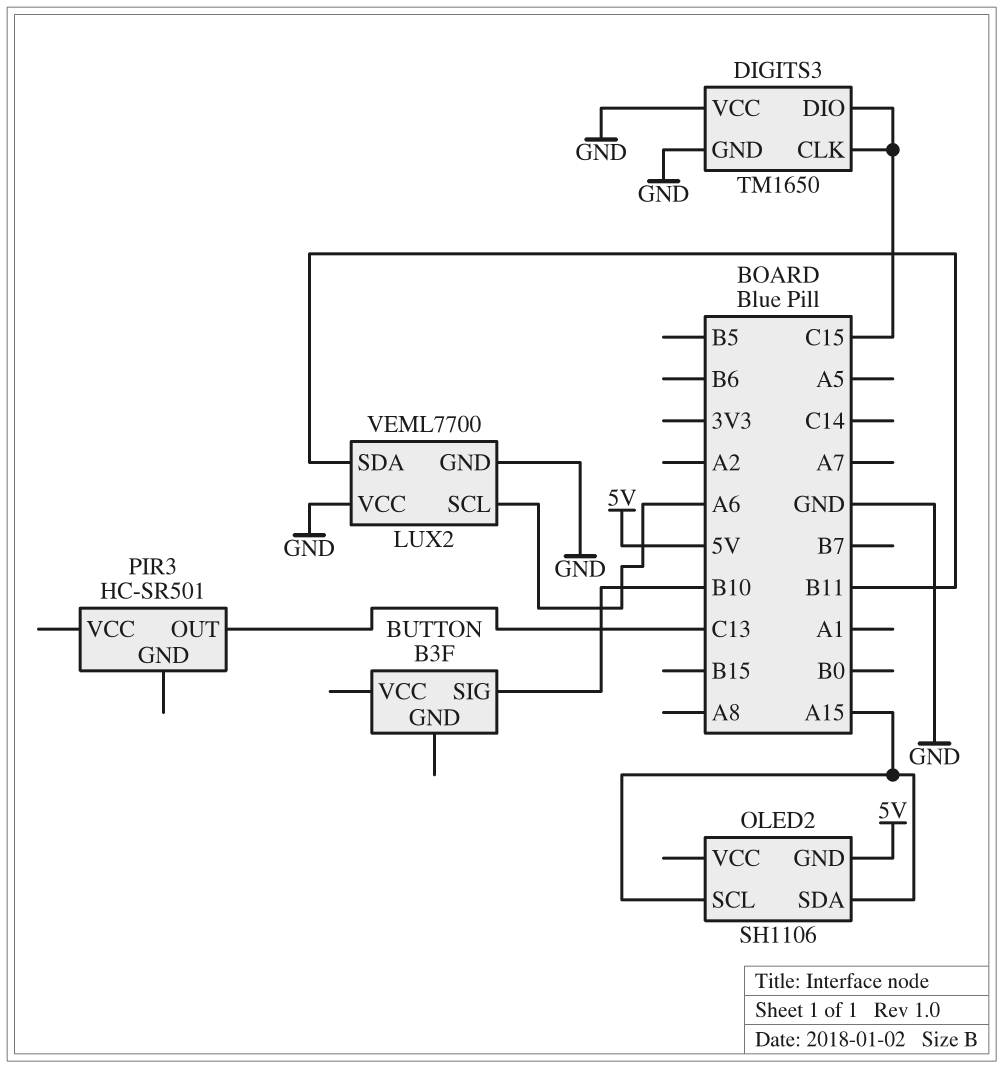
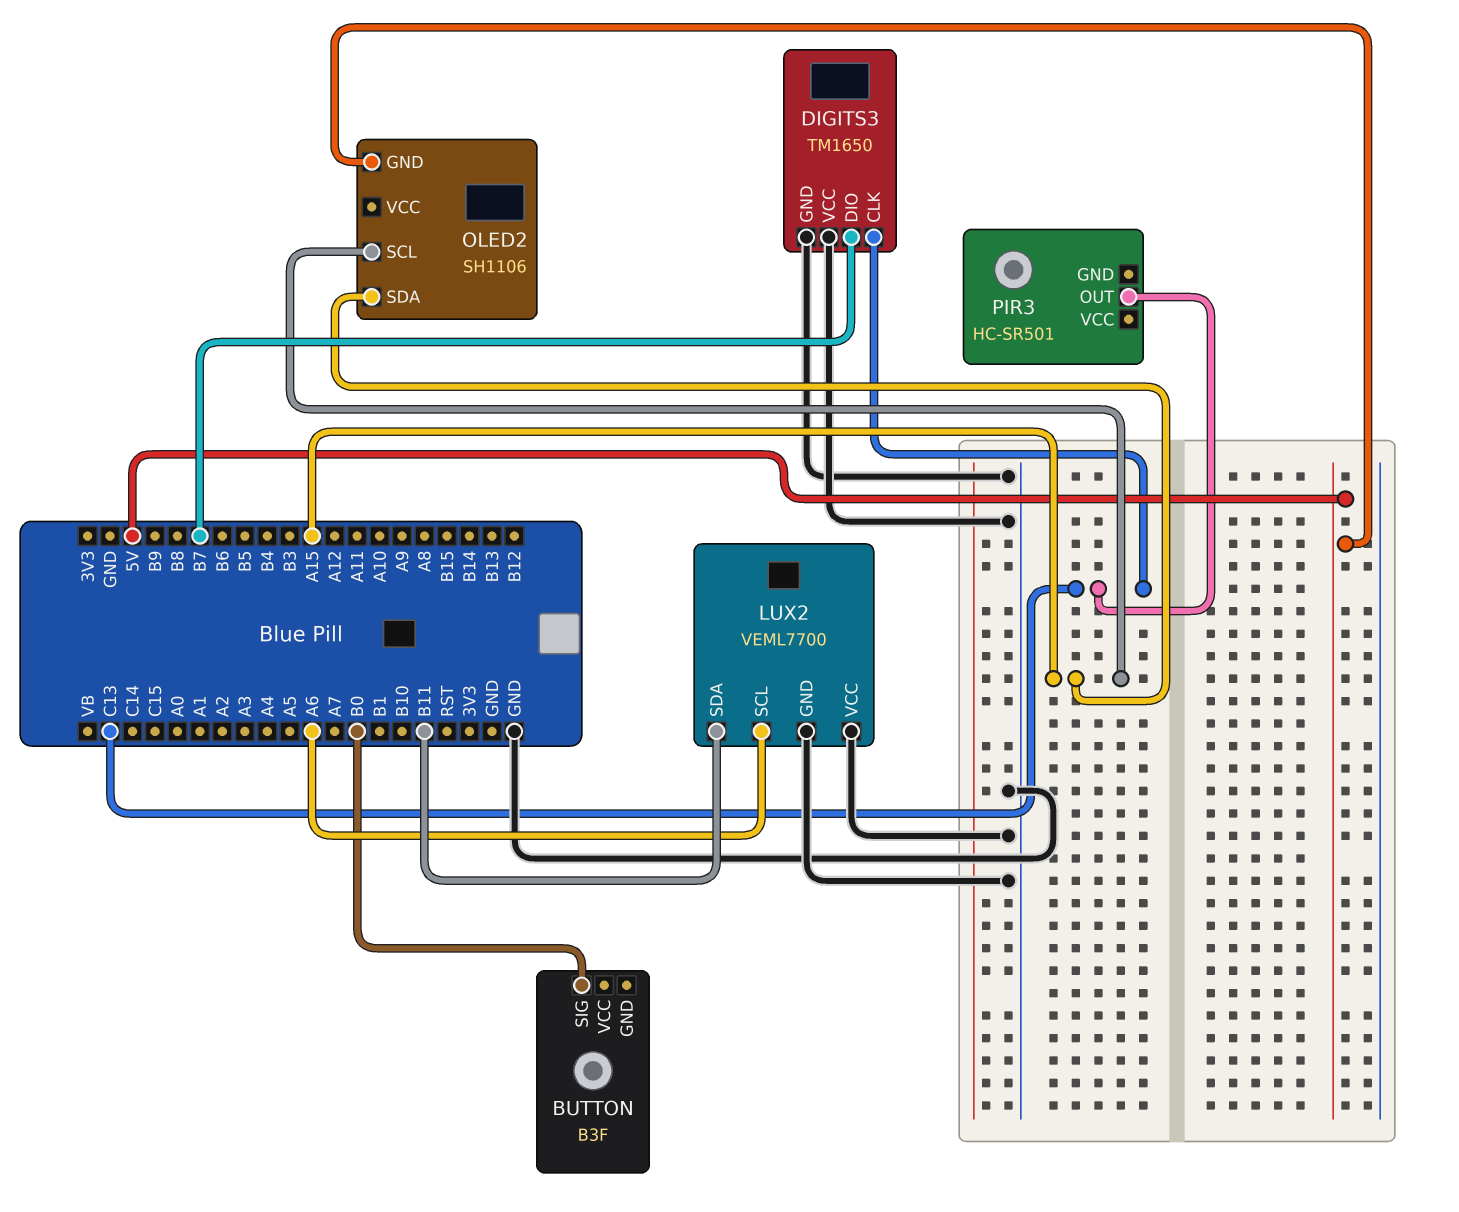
BUTTON pin SIG: B10 -> B0
DIGITS3 pin CLK: C15 -> C13
DIGITS3 pin DIO: C15 -> B7

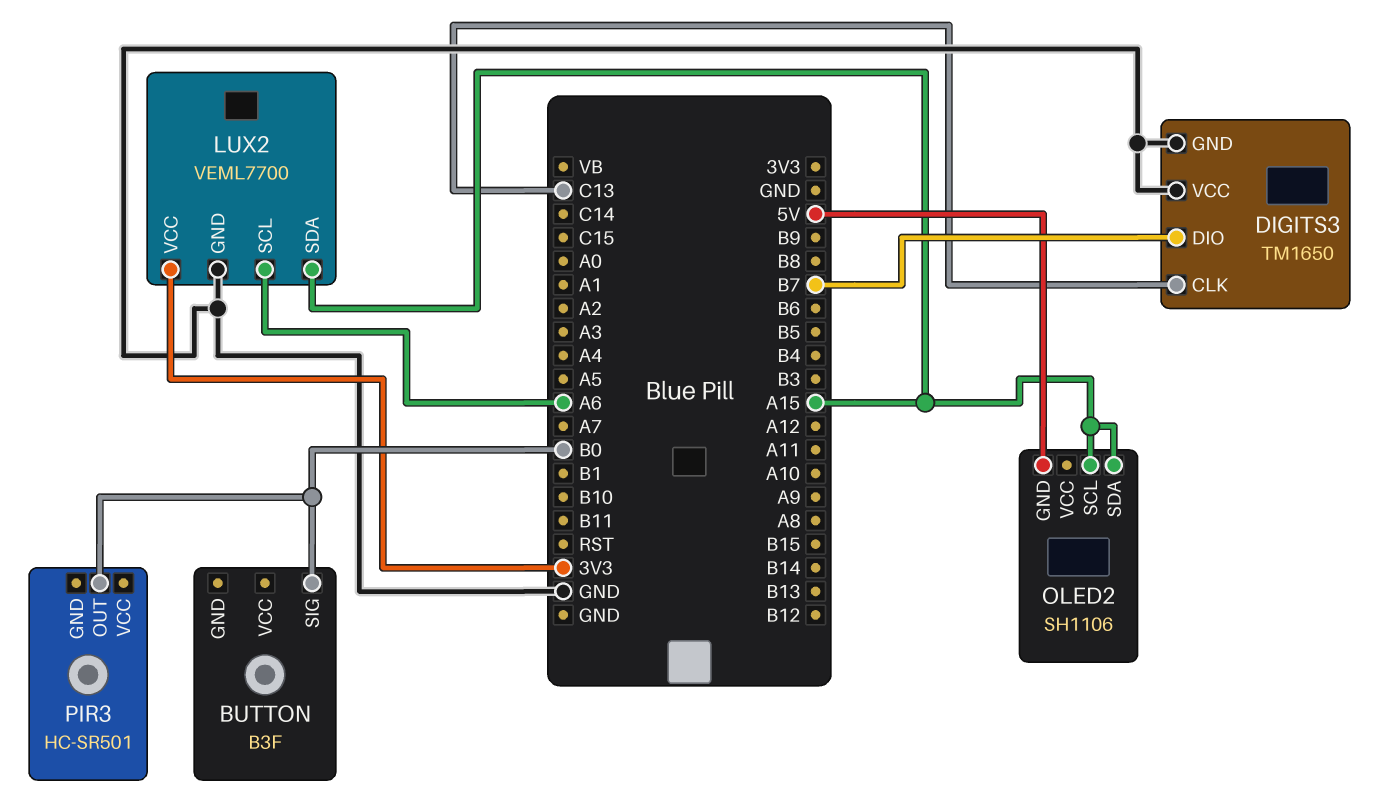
LUX2 pin SDA: B11 -> A15
LUX2 pin VCC: GND -> 3V3
PIR3 pin OUT: C13 -> B0

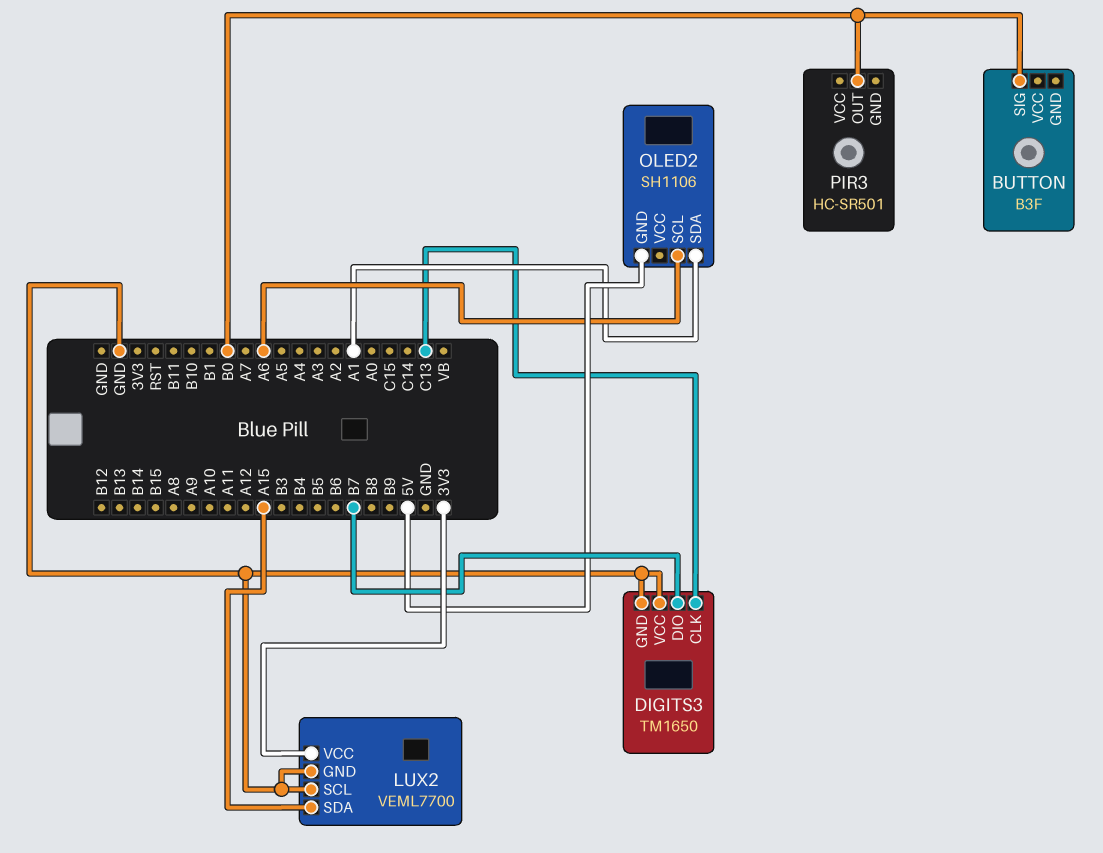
LUX2 pin SCL: A6 -> GND
OLED2 pin SCL: A15 -> A6
OLED2 pin SDA: A15 -> A1

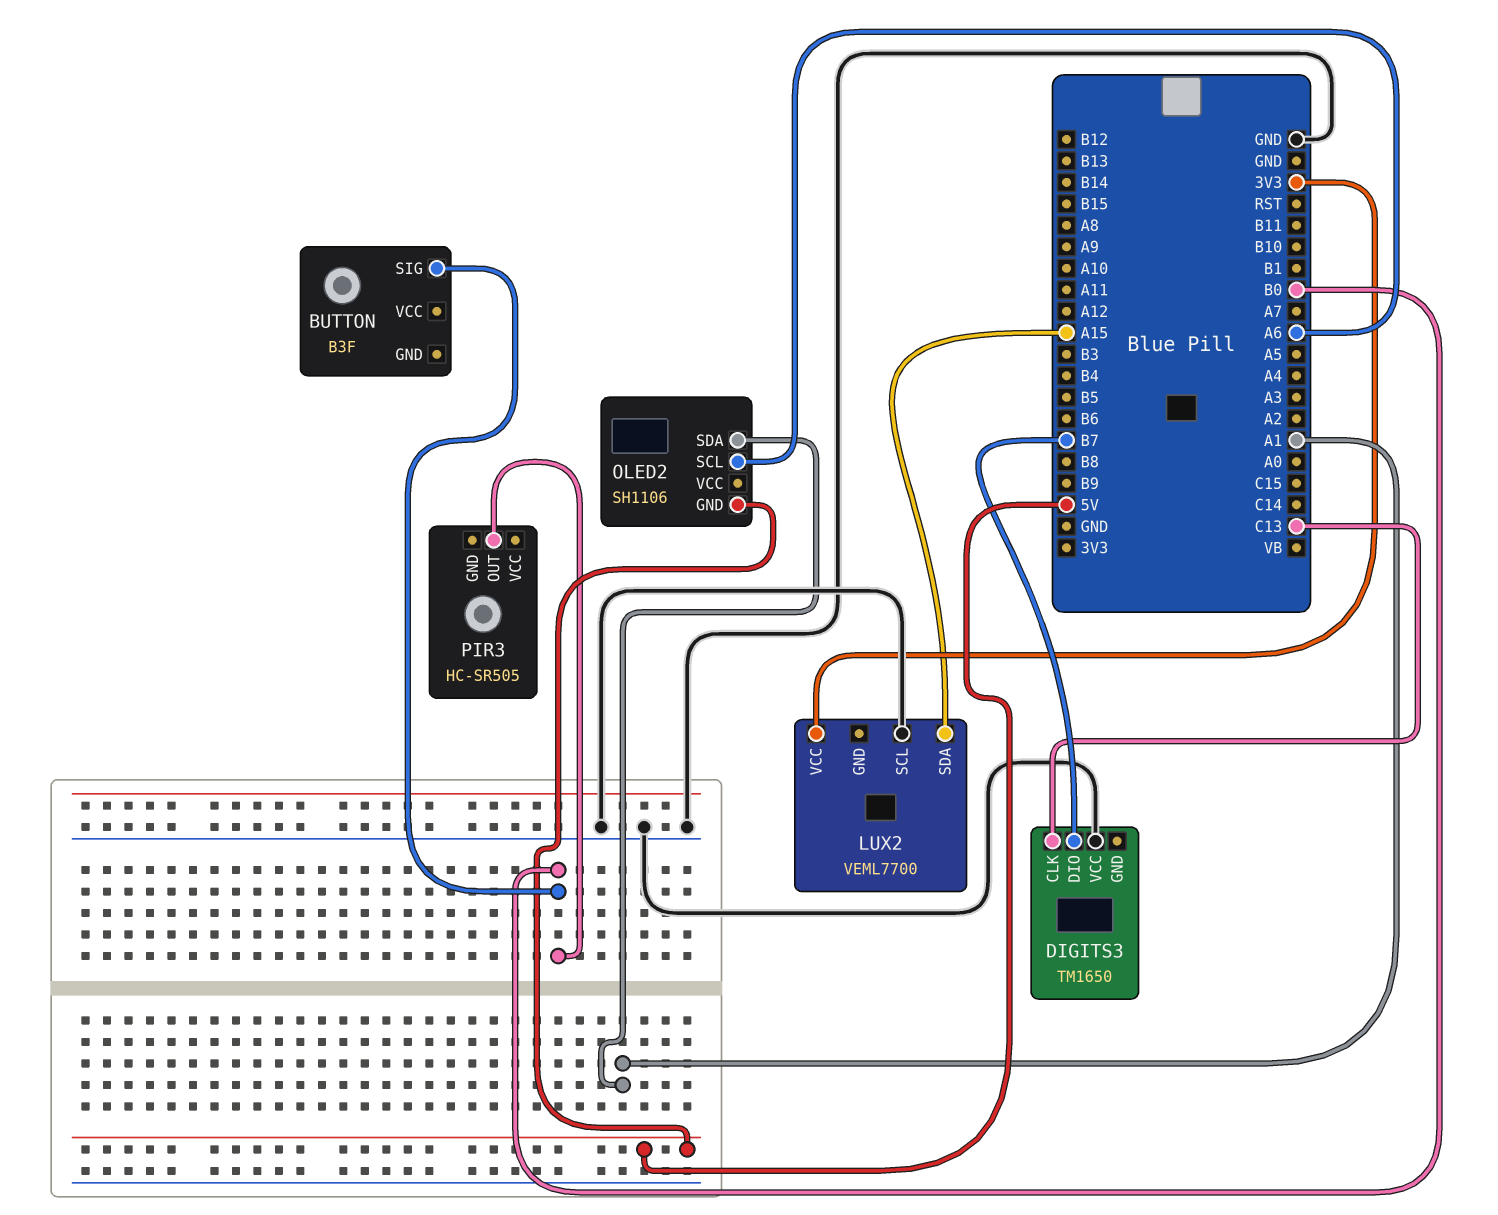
DIGITS3 pin GND: GND -> none
LUX2 pin GND: GND -> none
PIR3: HC-SR501 -> HC-SR505

